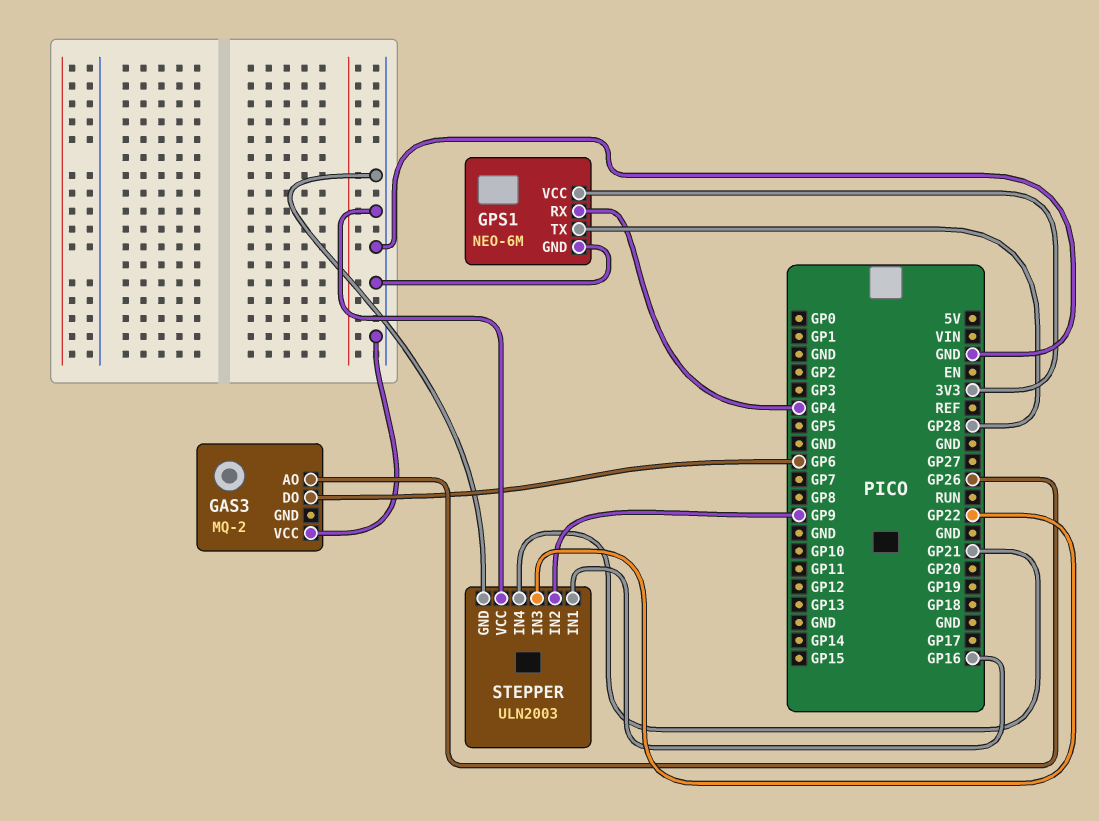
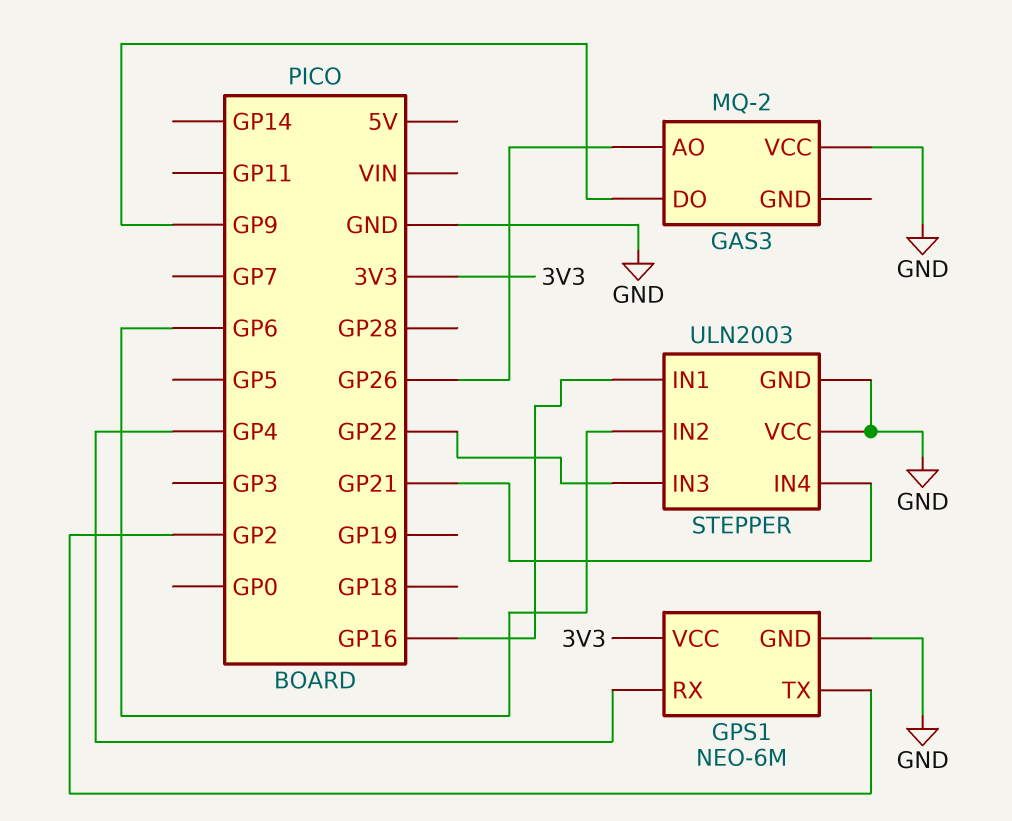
GAS3 pin DO: GP6 -> GP9
GPS1 pin TX: GP28 -> GP2
STEPPER pin IN2: GP9 -> GP6

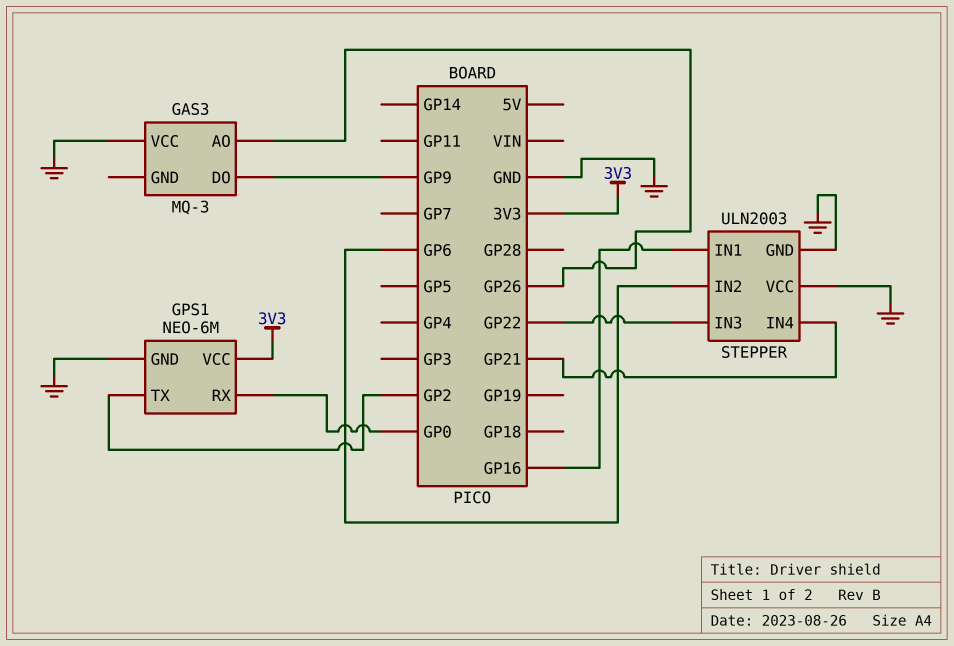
GAS3: MQ-2 -> MQ-3
GPS1 pin RX: GP4 -> GP0

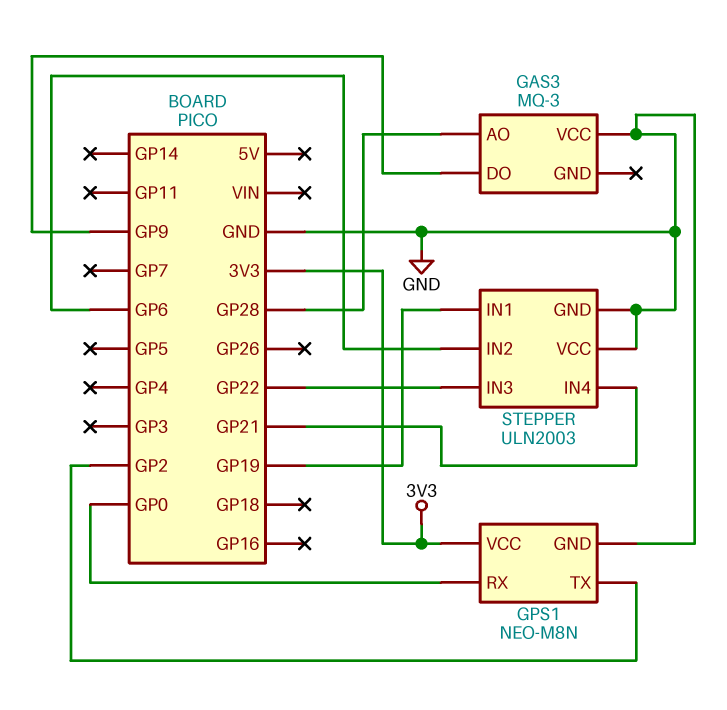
GAS3 pin AO: GP26 -> GP28
GPS1: NEO-6M -> NEO-M8N
STEPPER pin IN1: GP16 -> GP19

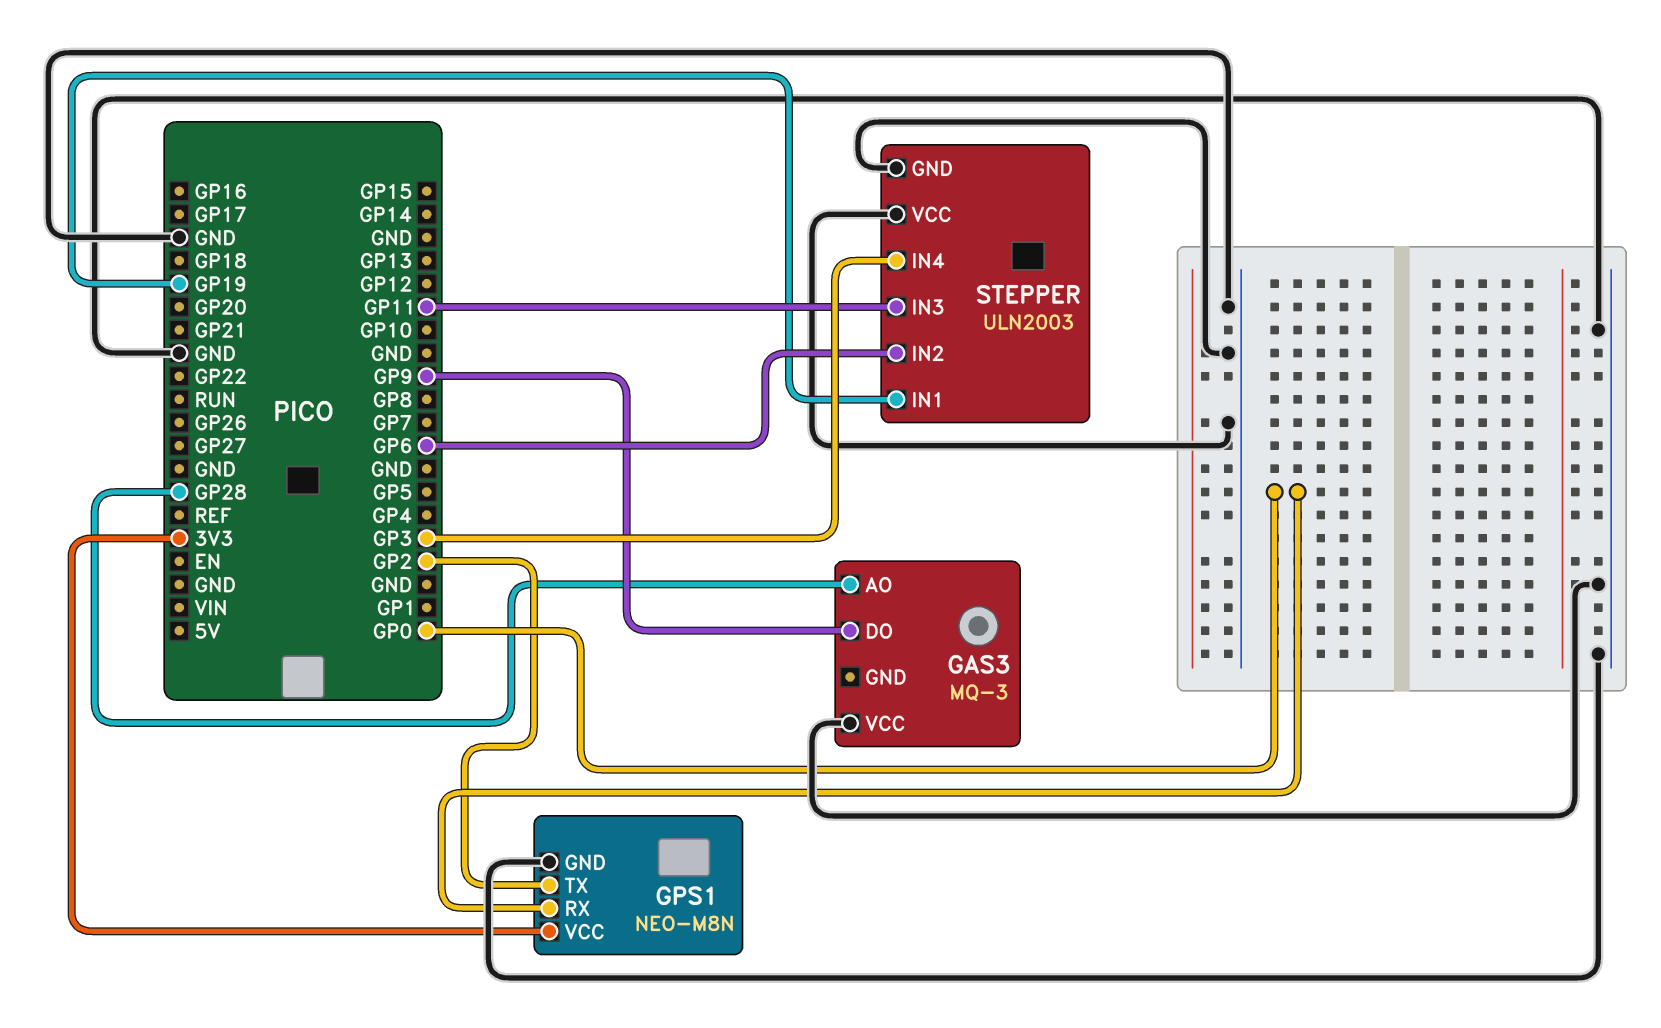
STEPPER pin IN3: GP22 -> GP11
STEPPER pin IN4: GP21 -> GP3

